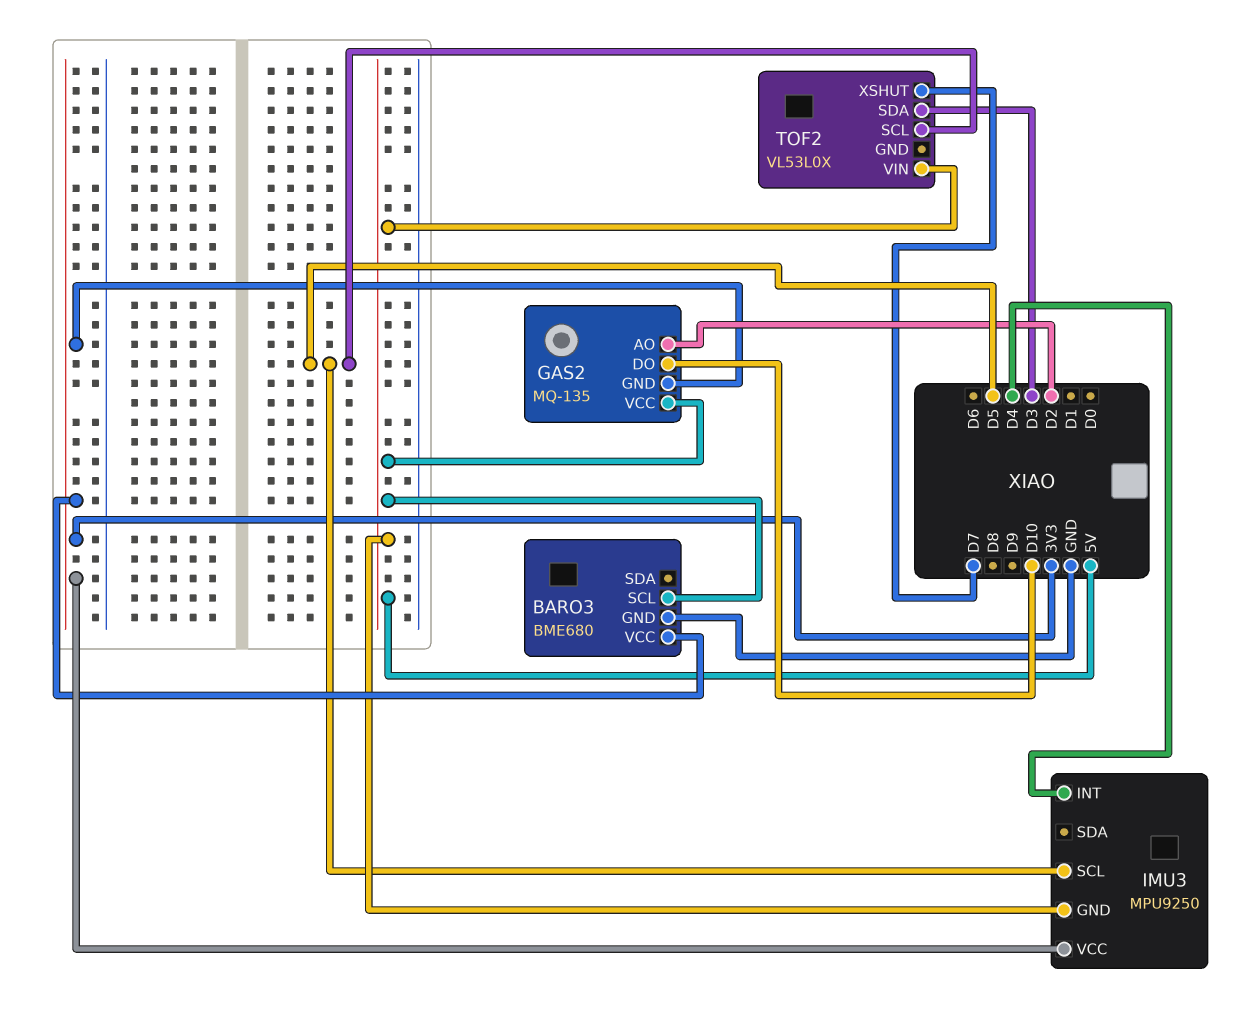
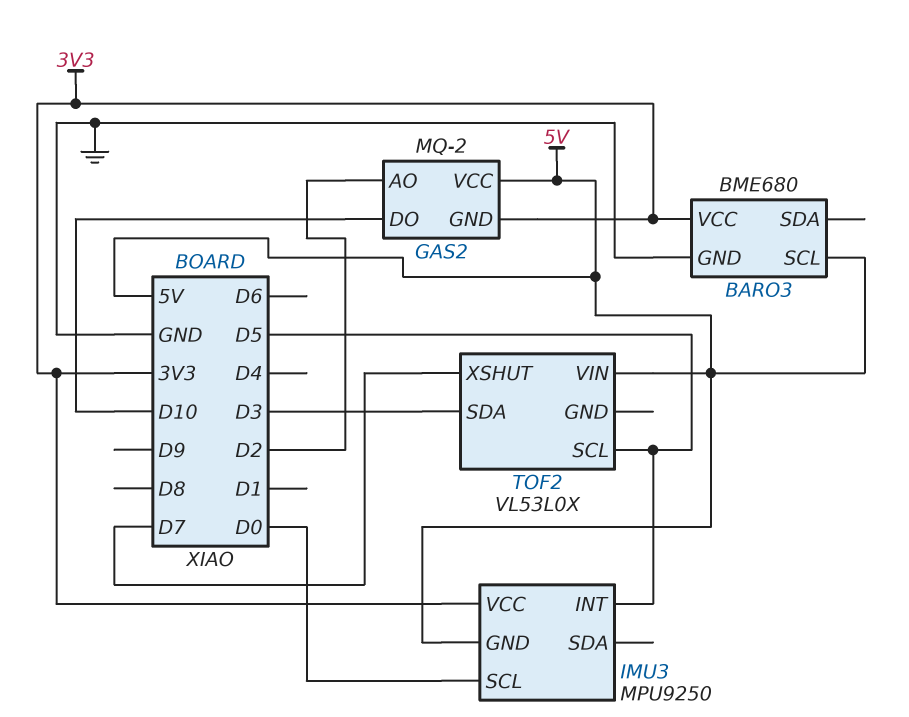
GAS2: MQ-135 -> MQ-2
IMU3 pin INT: D4 -> D5
IMU3 pin SCL: D5 -> D0

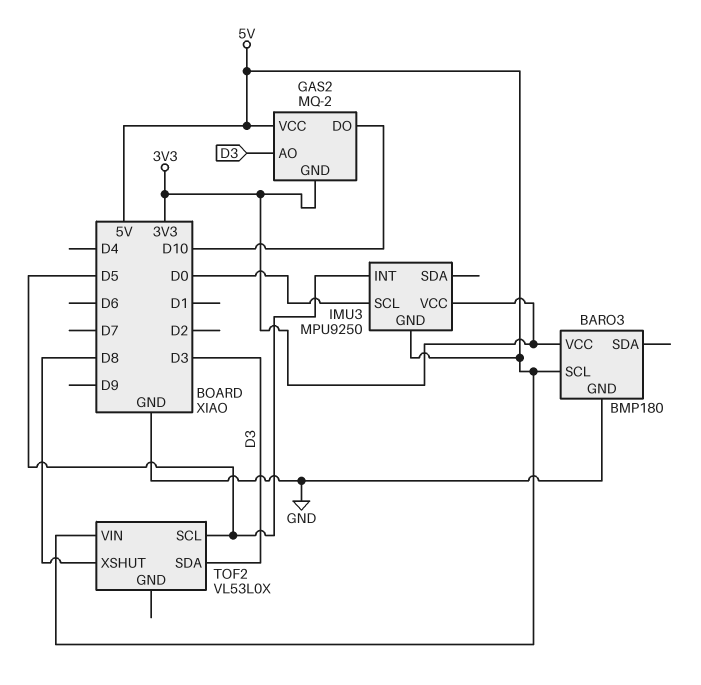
BARO3: BME680 -> BMP180
GAS2 pin AO: D2 -> D3
TOF2 pin XSHUT: D7 -> D8

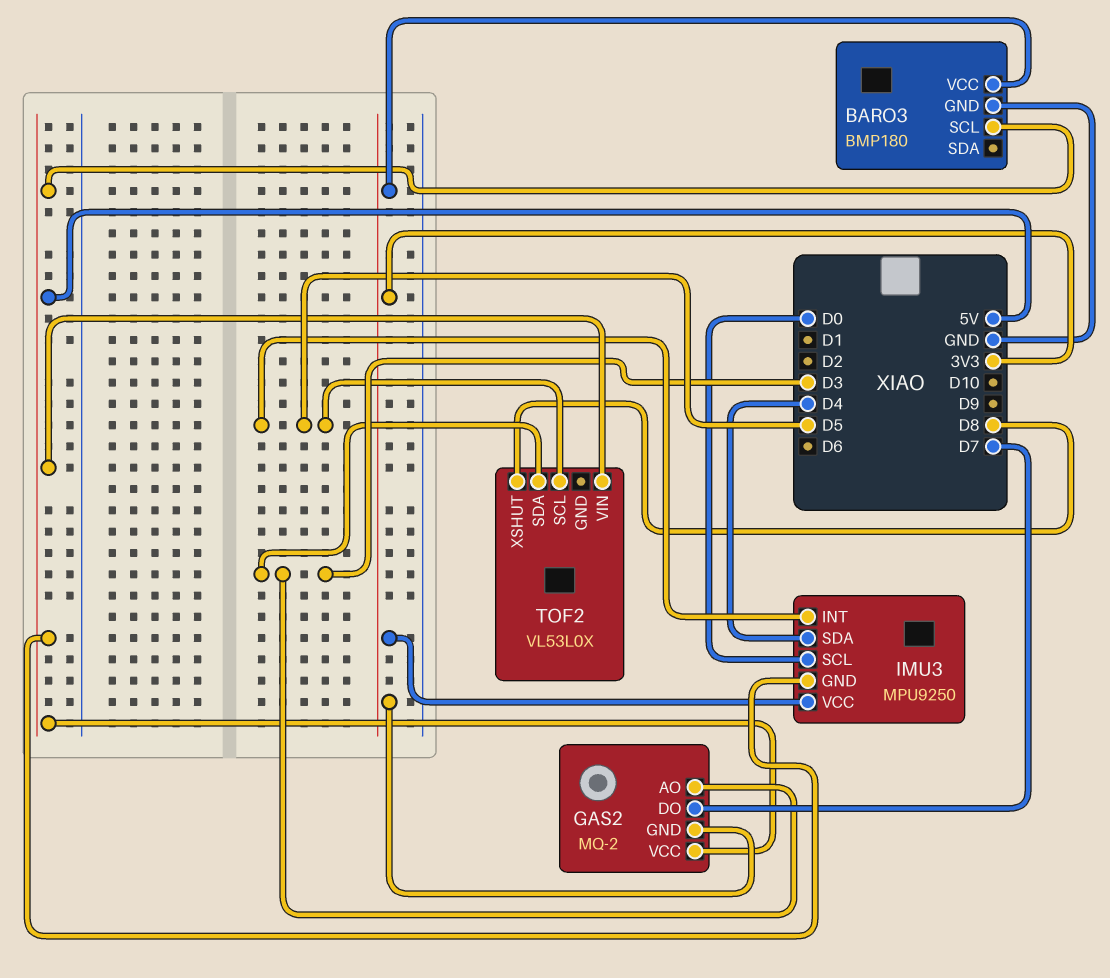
GAS2 pin DO: D10 -> D7
IMU3 pin SDA: none -> D4

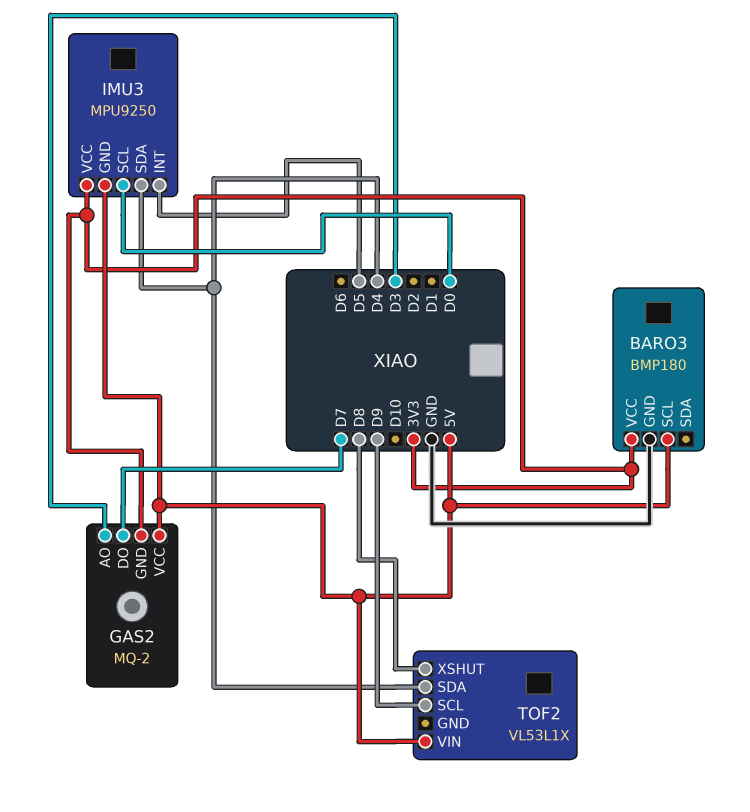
TOF2: VL53L0X -> VL53L1X
TOF2 pin SCL: D5 -> D9
TOF2 pin SDA: D3 -> D4

